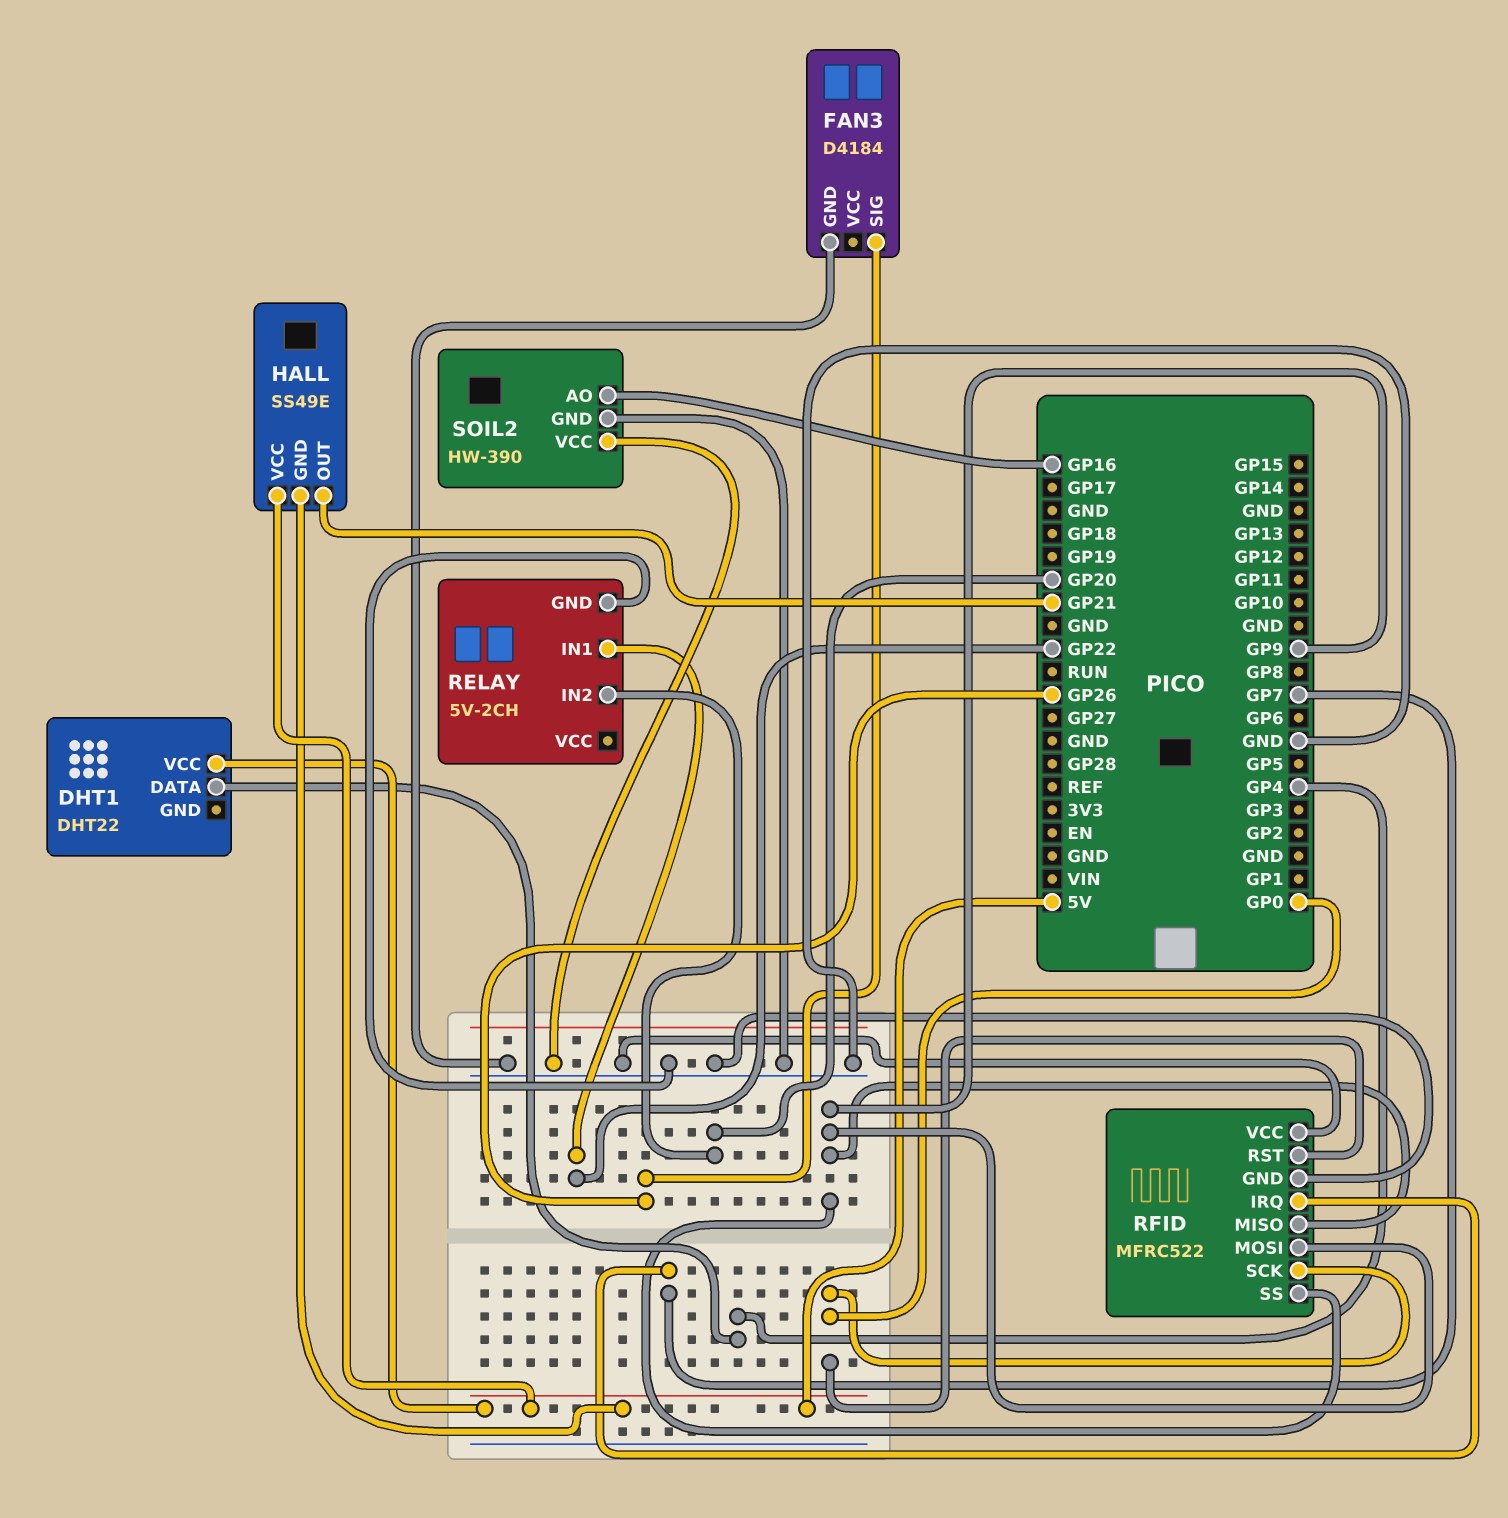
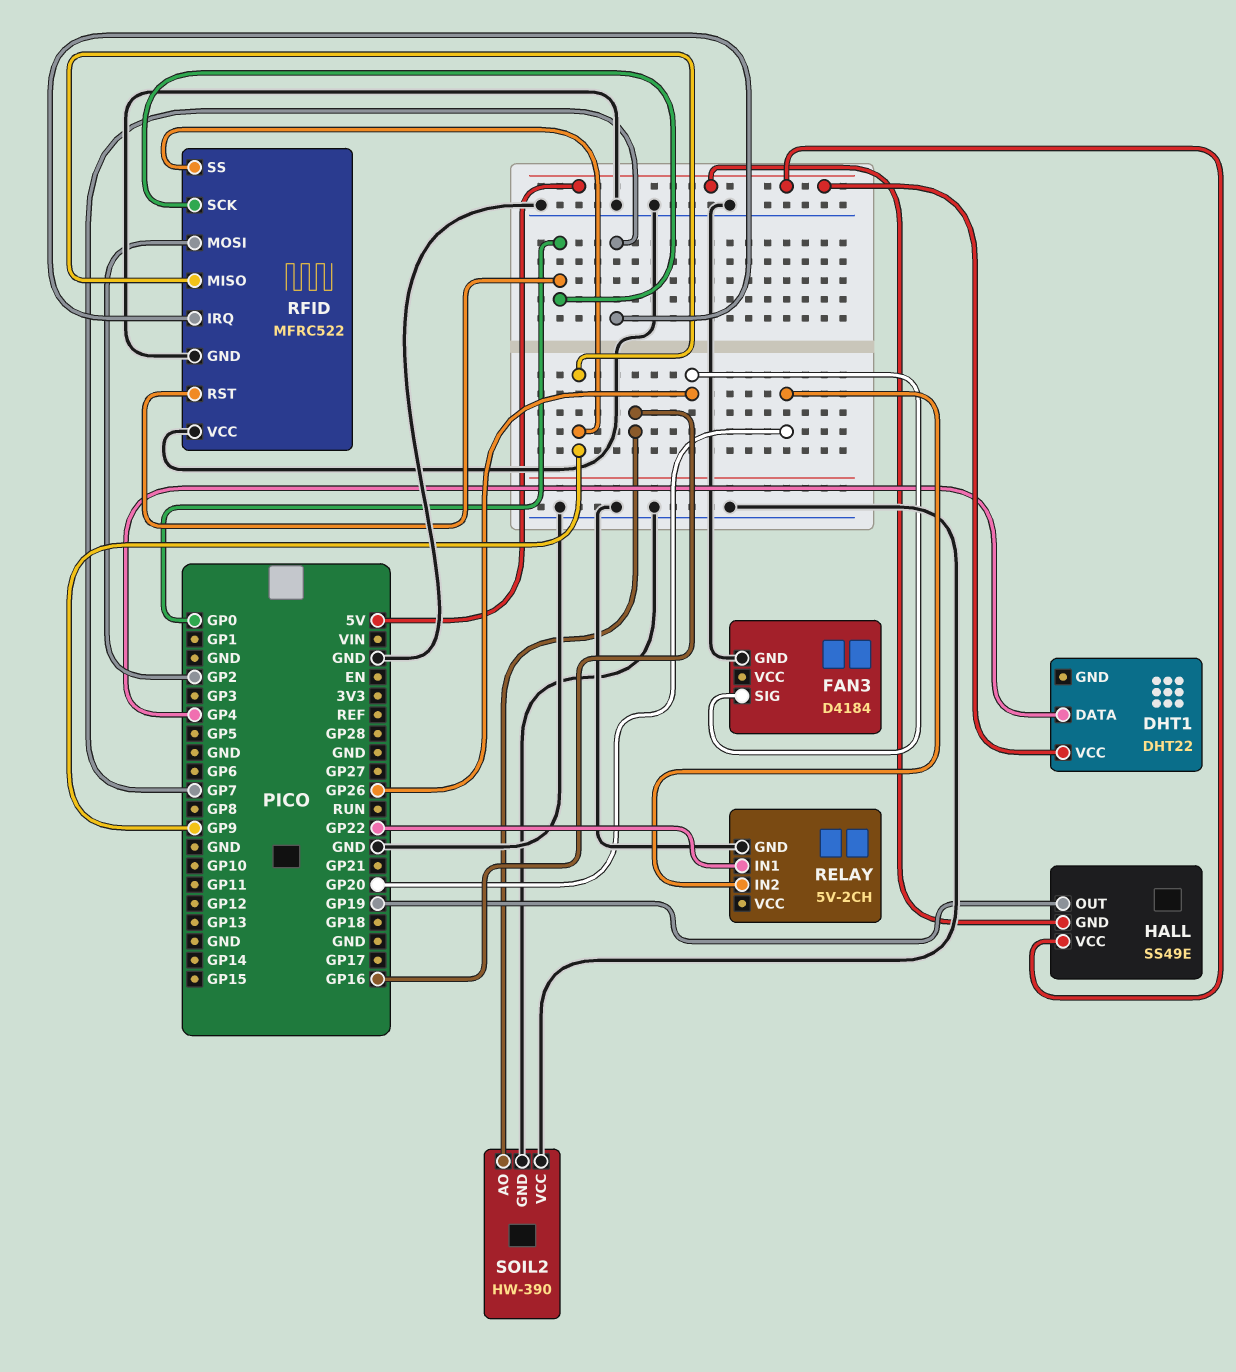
HALL pin OUT: GP21 -> GP19
RFID pin MOSI: GP9 -> GP2

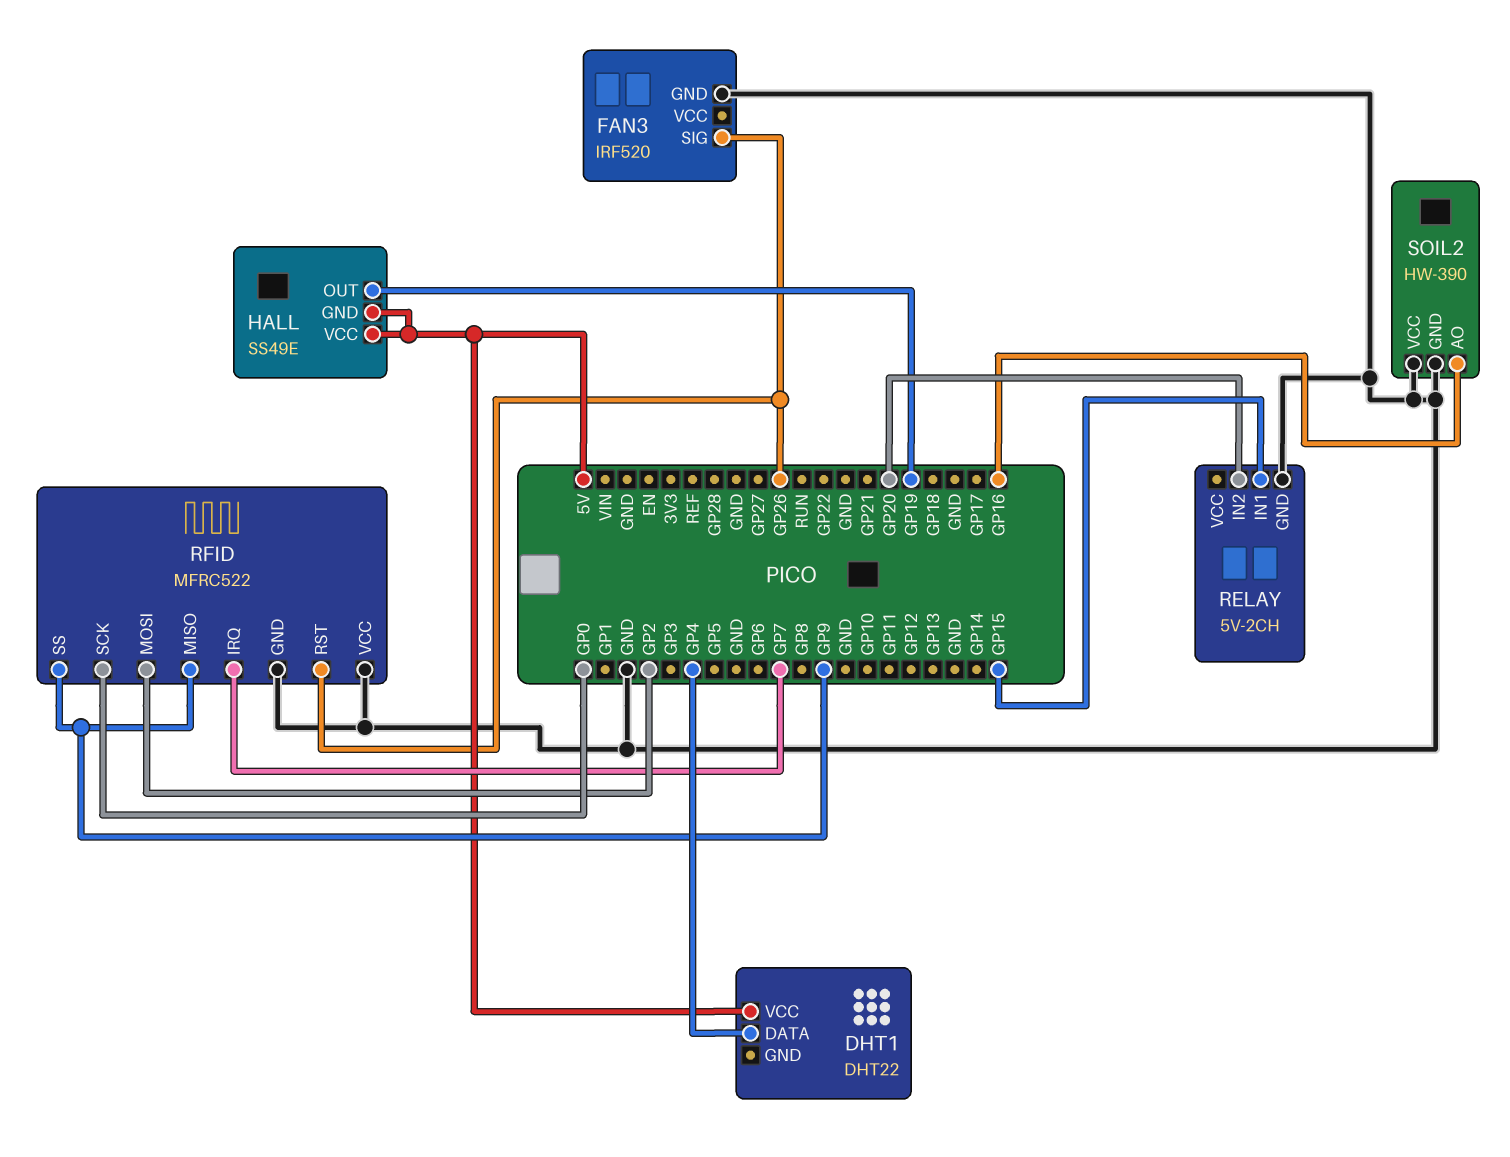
FAN3: D4184 -> IRF520
RELAY pin IN1: GP22 -> GP15
RFID pin RST: GP0 -> GP26

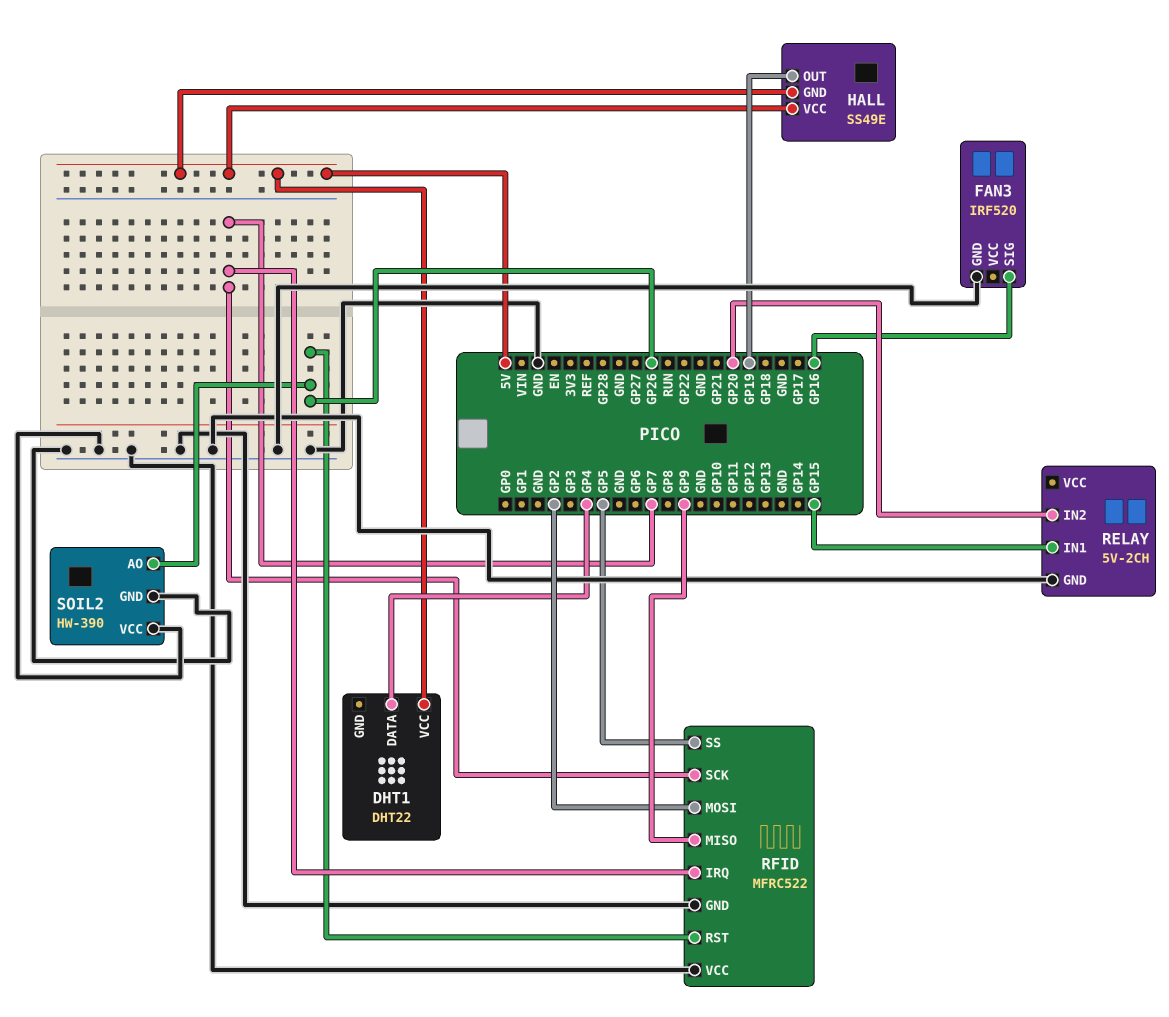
FAN3 pin SIG: GP26 -> GP16
RFID pin SCK: GP0 -> GP7
RFID pin SS: GP9 -> GP5
SOIL2 pin AO: GP16 -> GP26

